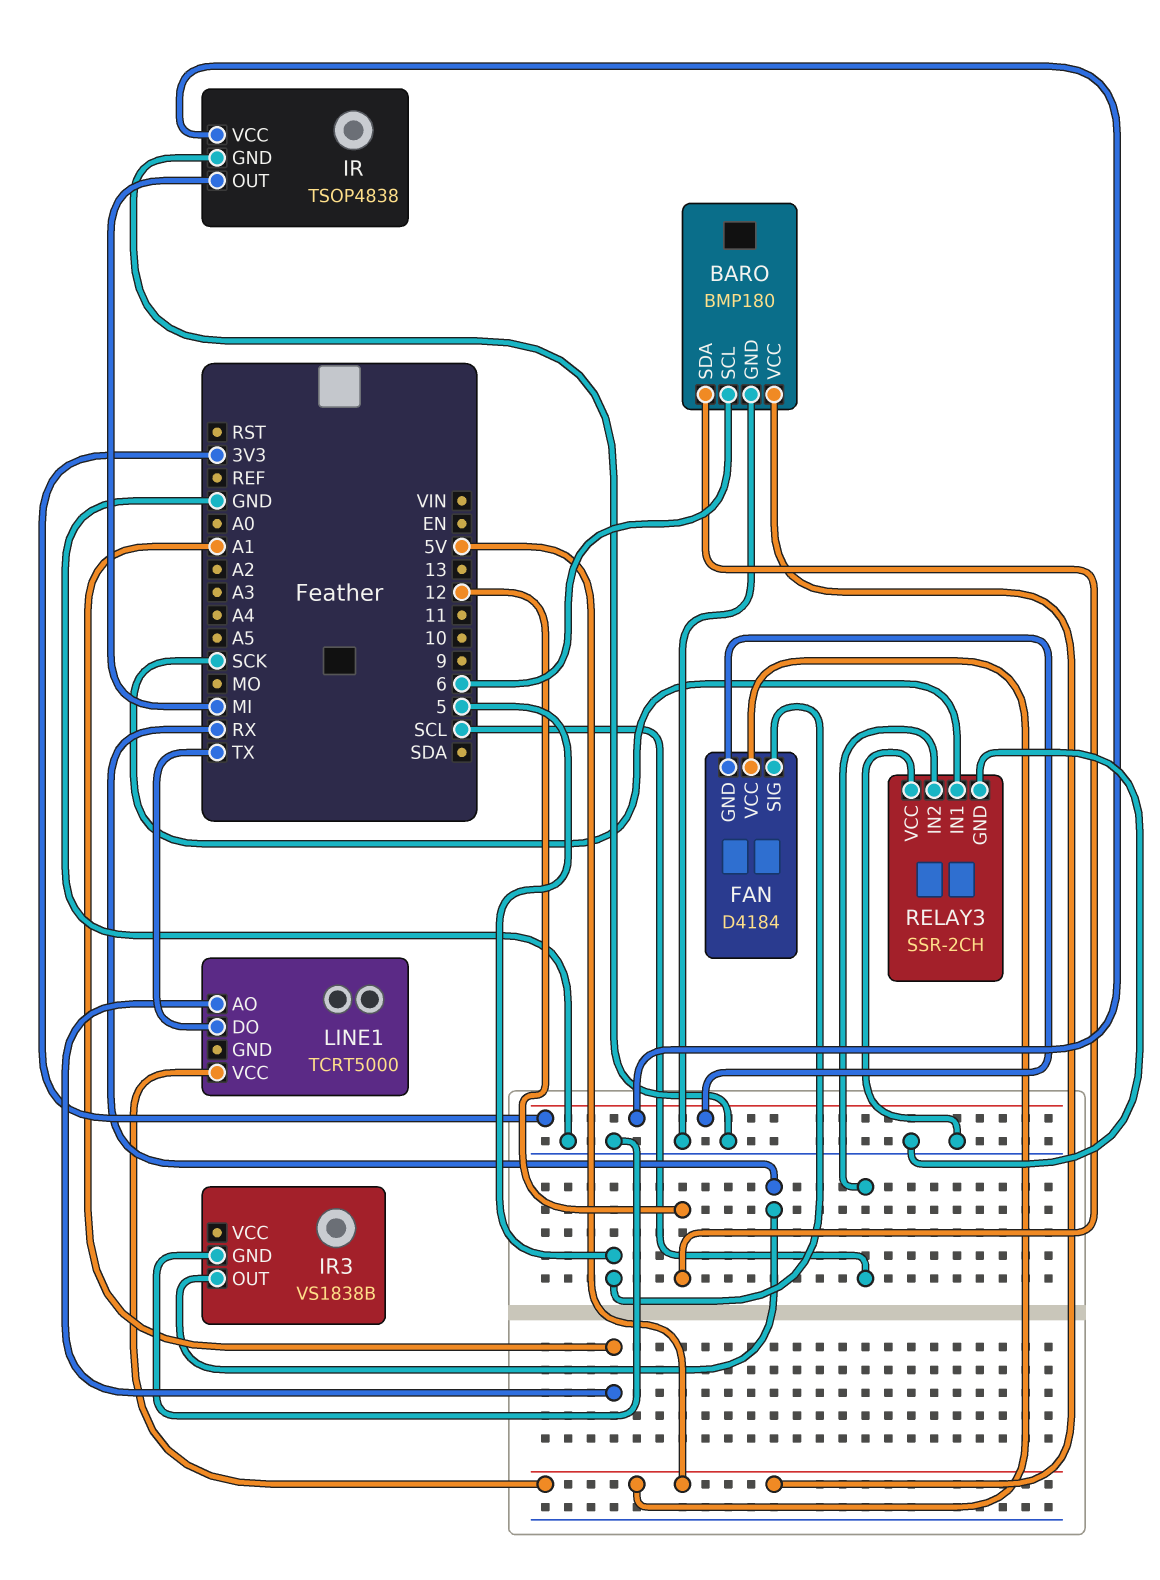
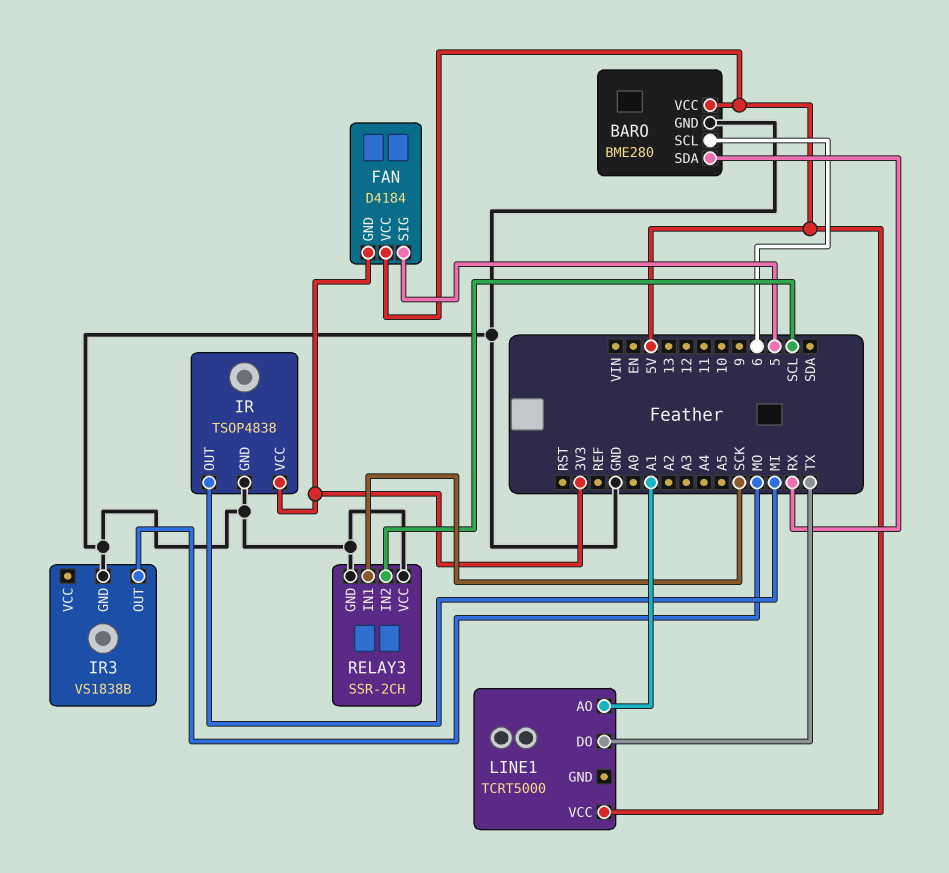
BARO: BMP180 -> BME280
BARO pin SDA: 12 -> RX
IR3 pin OUT: RX -> MO

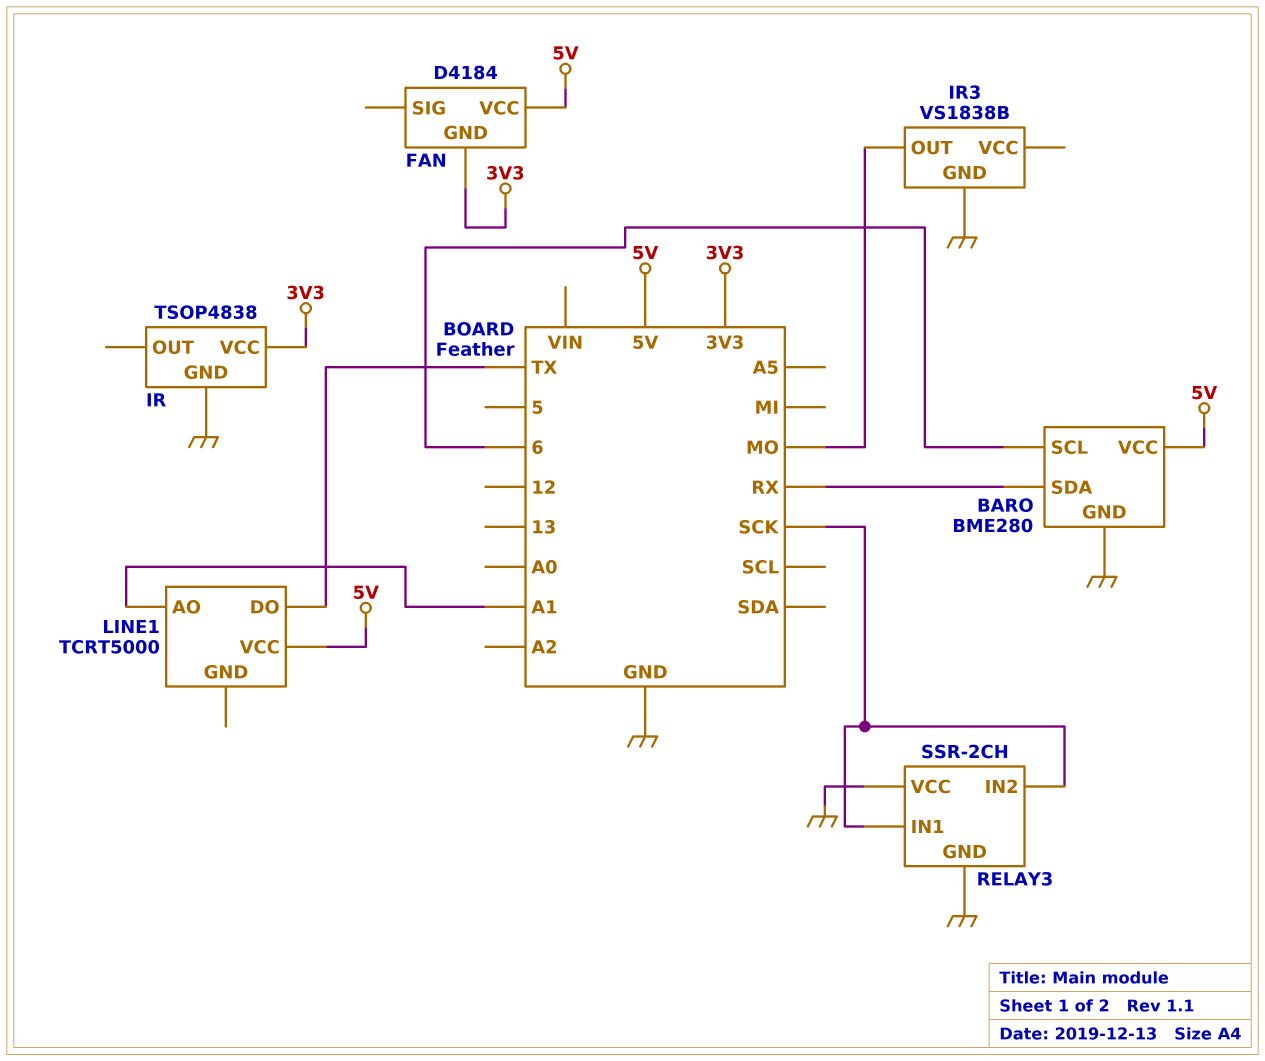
FAN pin SIG: 5 -> none
IR pin OUT: MI -> none
RELAY3 pin IN2: SCL -> SCK

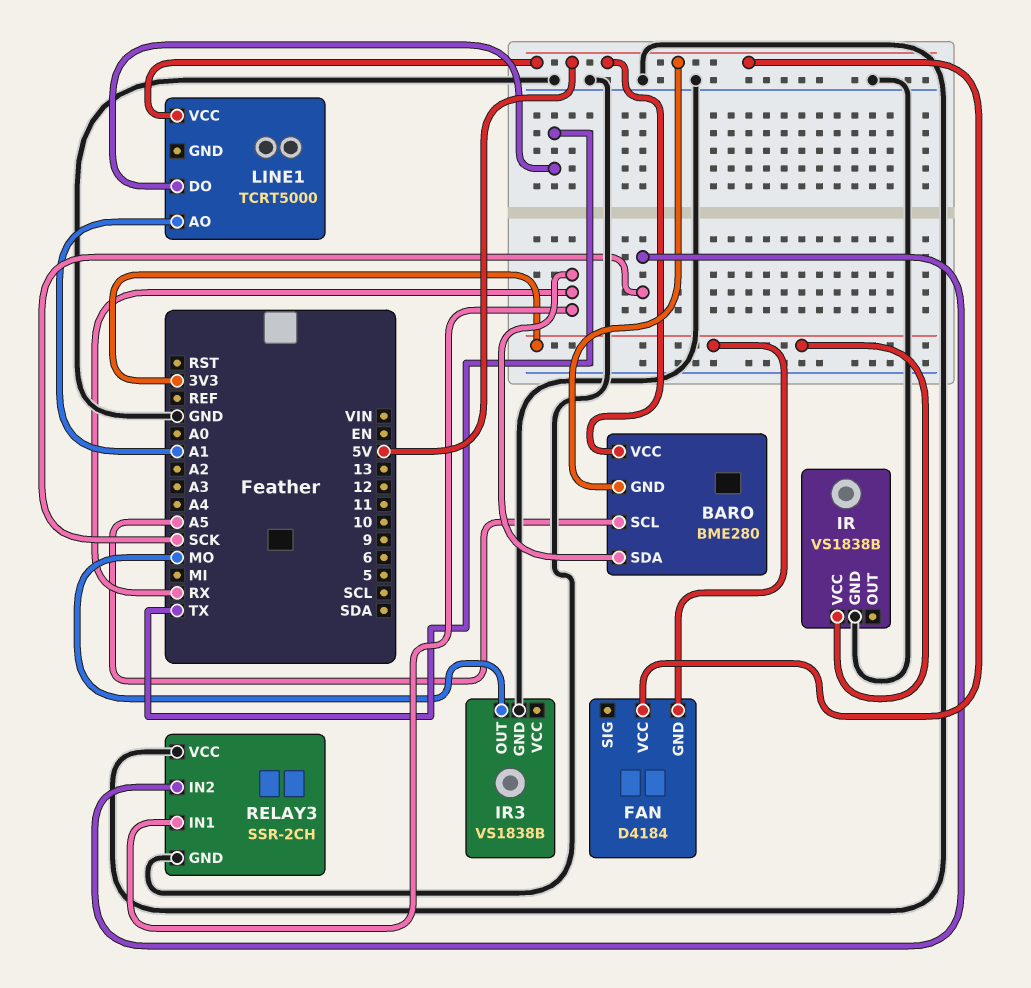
BARO pin GND: GND -> 5V
BARO pin SCL: 6 -> A5
IR: TSOP4838 -> VS1838B
RELAY3 pin IN1: SCK -> RX

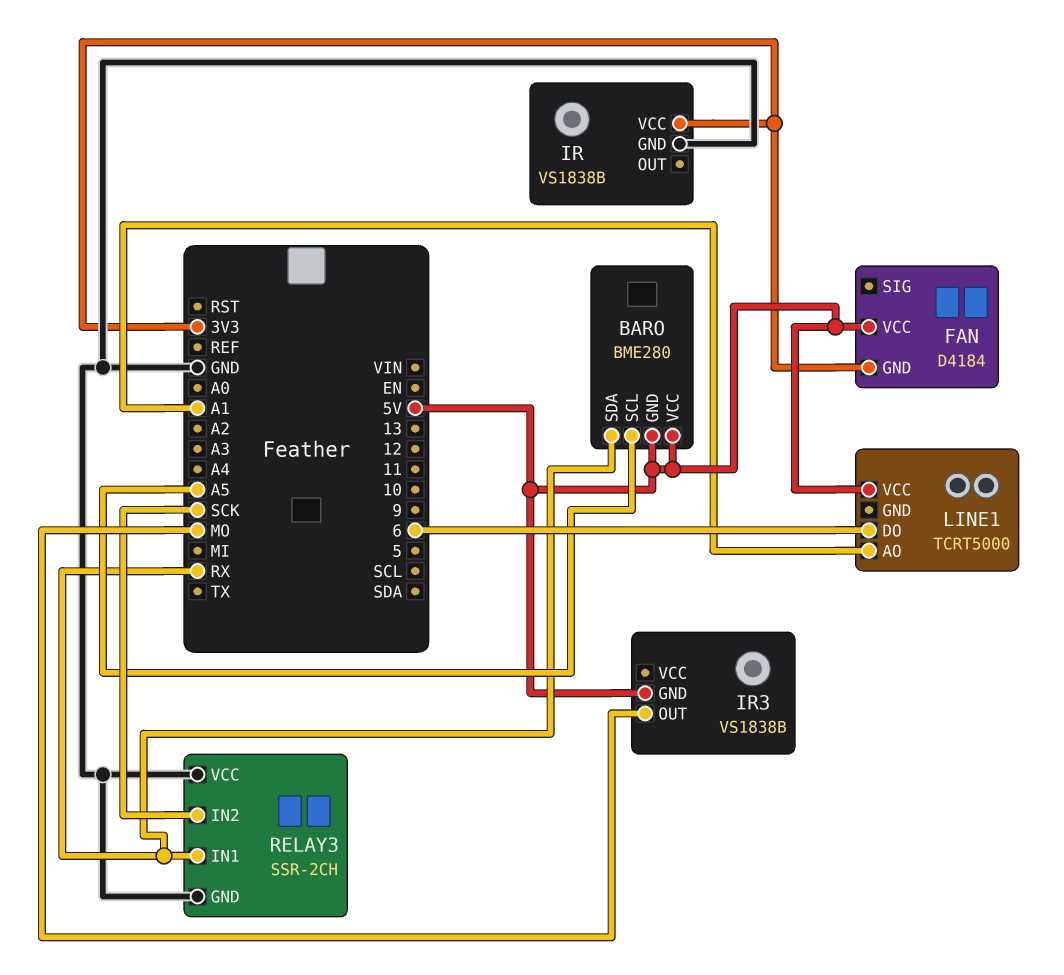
IR3 pin GND: GND -> 5V
LINE1 pin DO: TX -> 6

